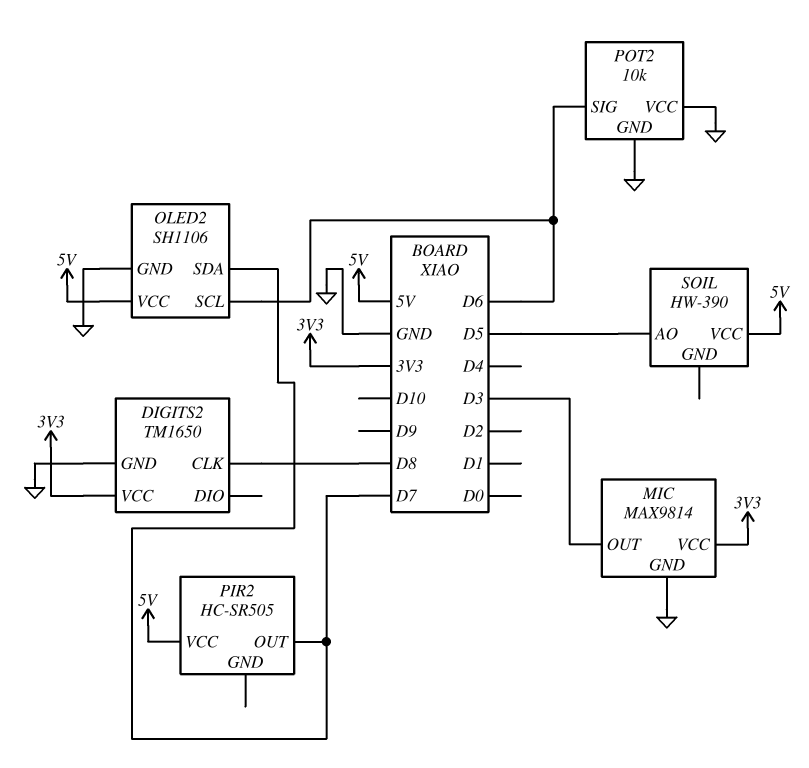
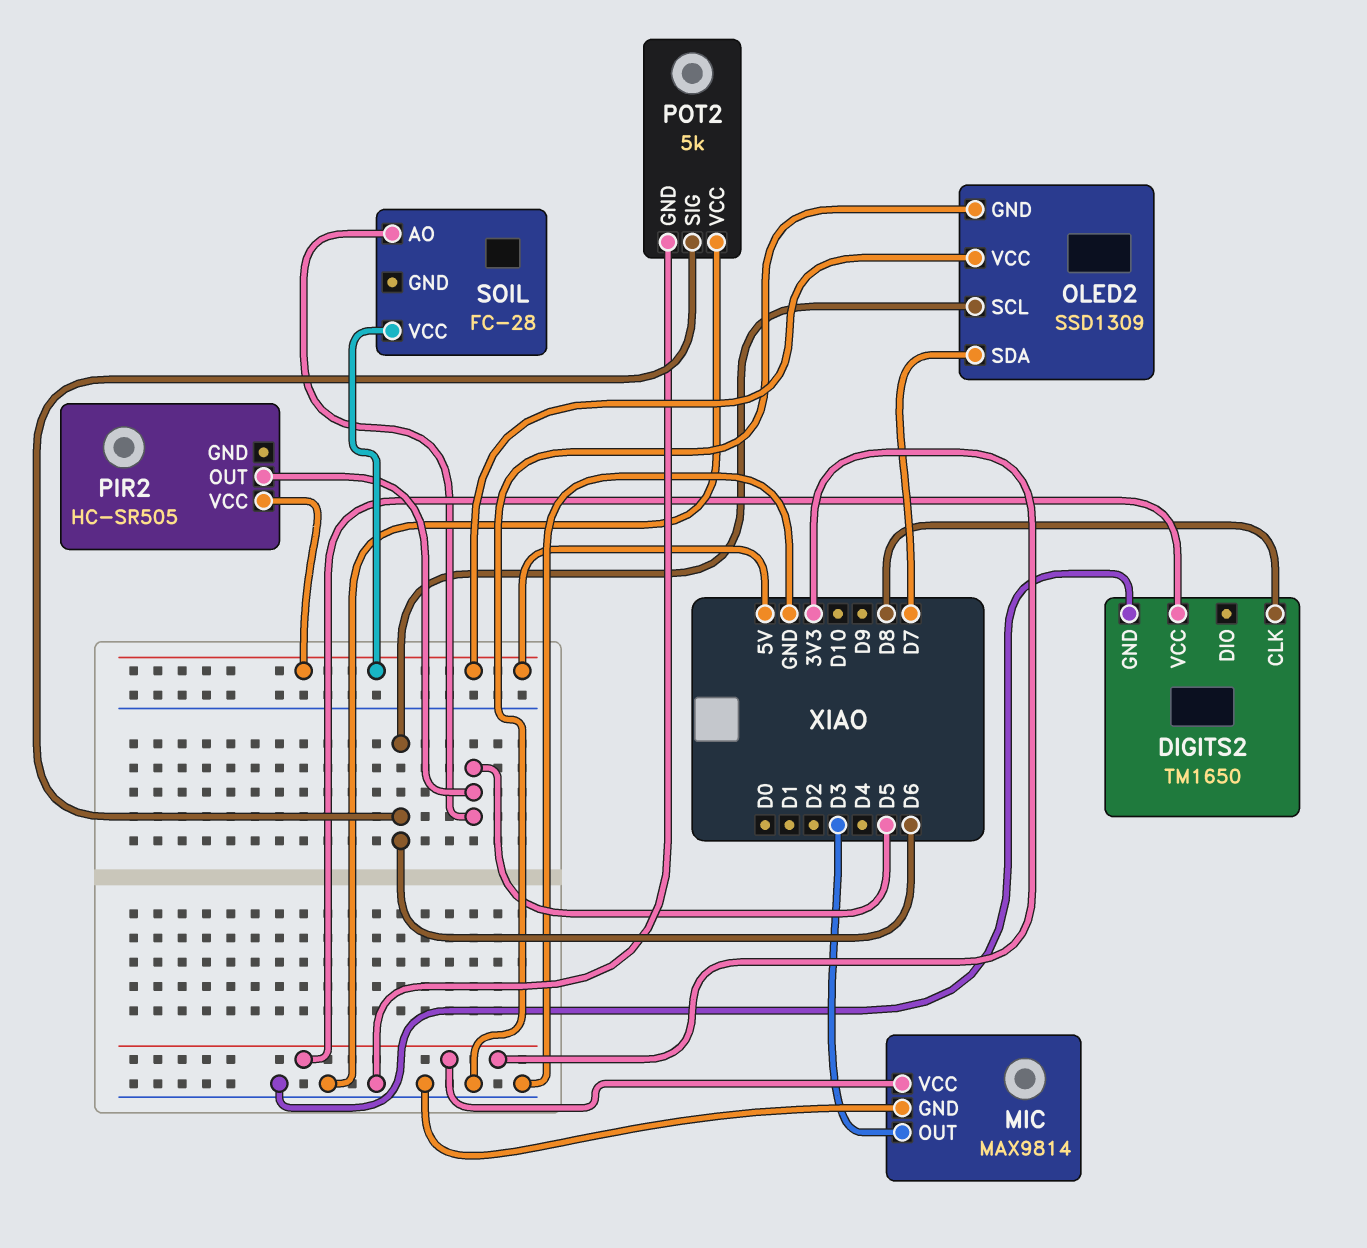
OLED2: SH1106 -> SSD1309
PIR2 pin OUT: D7 -> D5
POT2: 10k -> 5k
SOIL: HW-390 -> FC-28

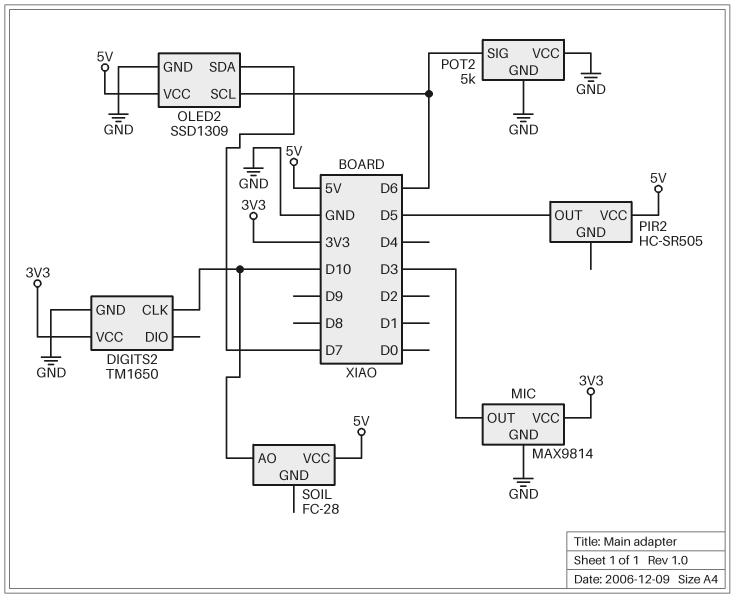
DIGITS2 pin CLK: D8 -> D10
SOIL pin AO: D5 -> D10

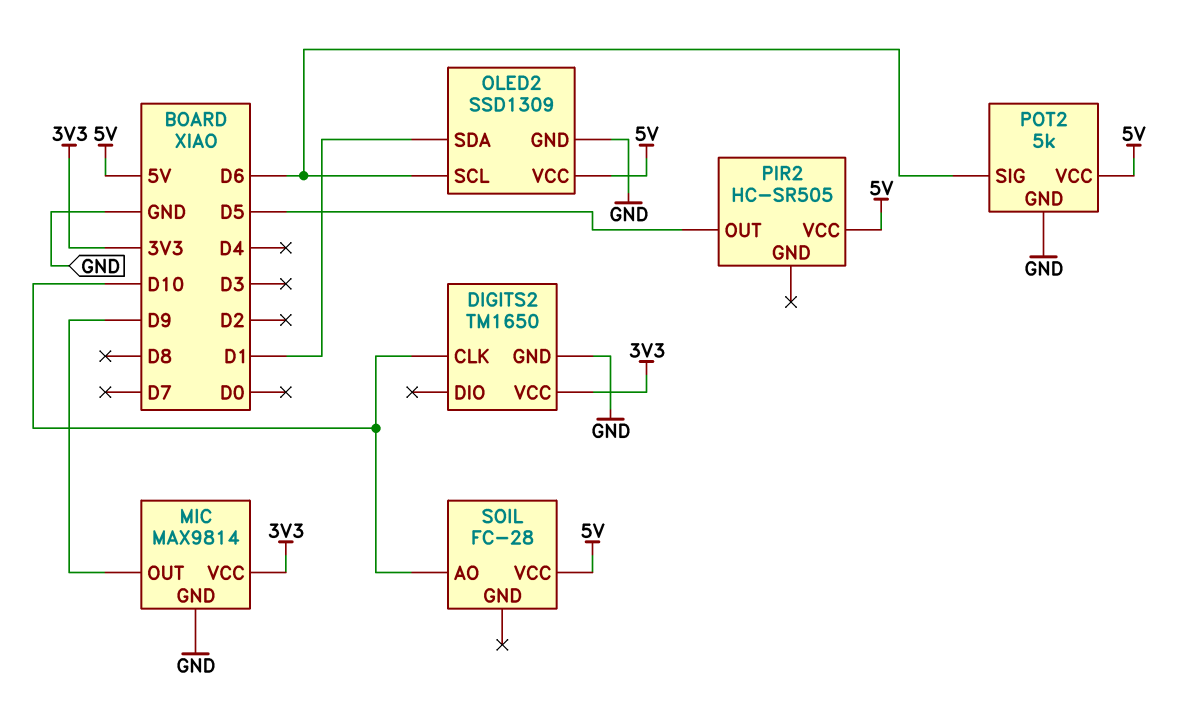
MIC pin OUT: D3 -> D9
OLED2 pin SDA: D7 -> D1
POT2 pin VCC: GND -> 5V

